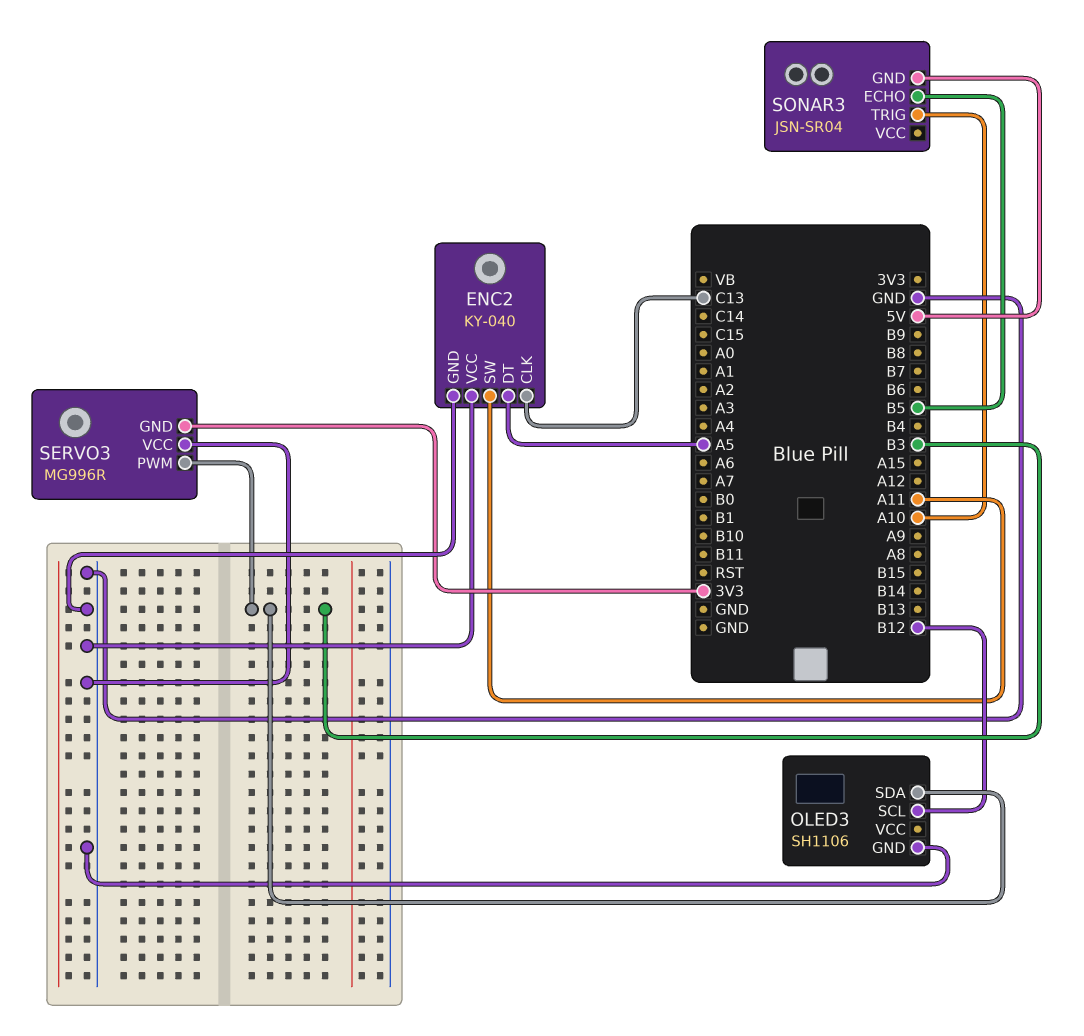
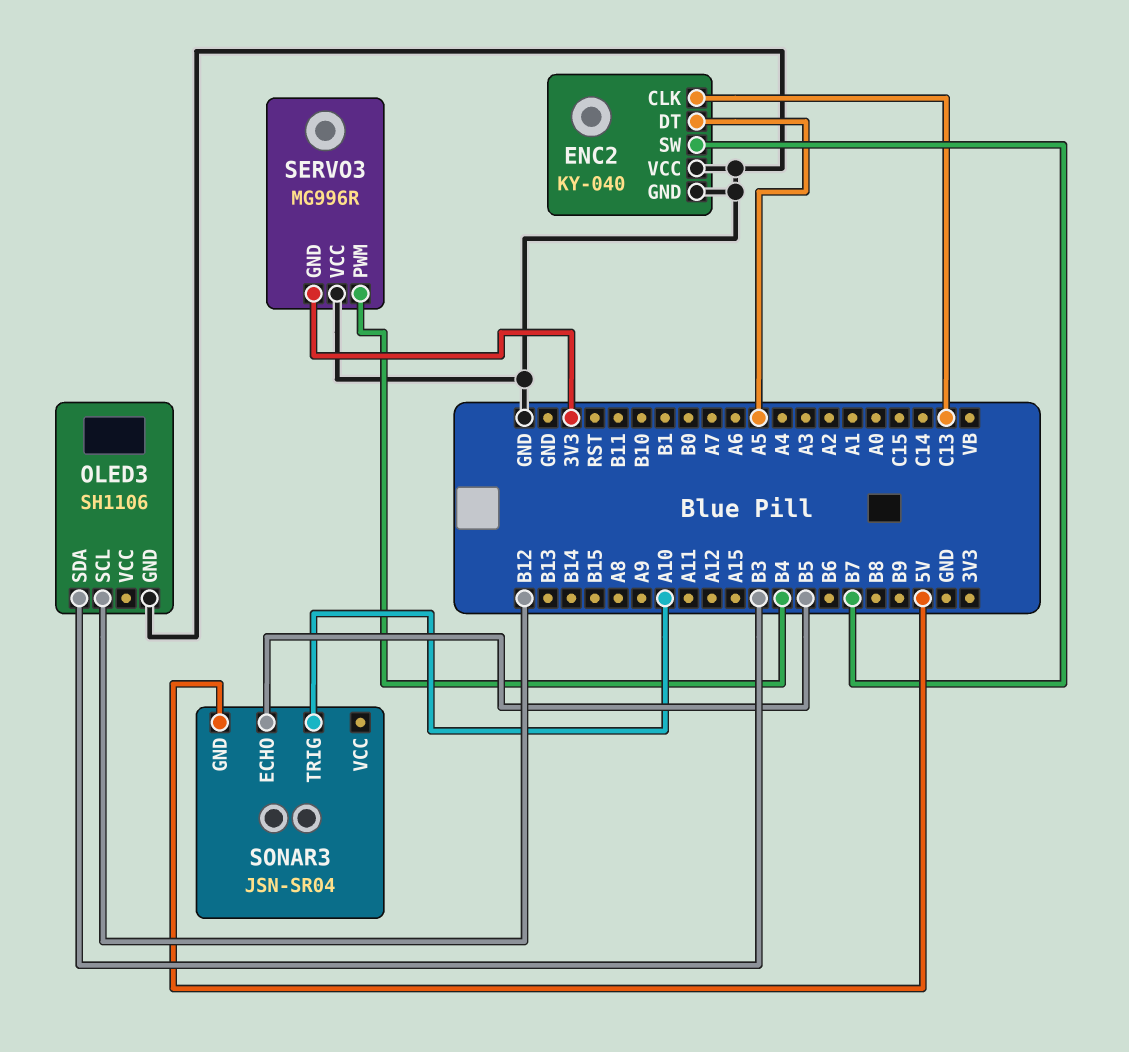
ENC2 pin SW: A11 -> B7
SERVO3 pin PWM: B3 -> B4

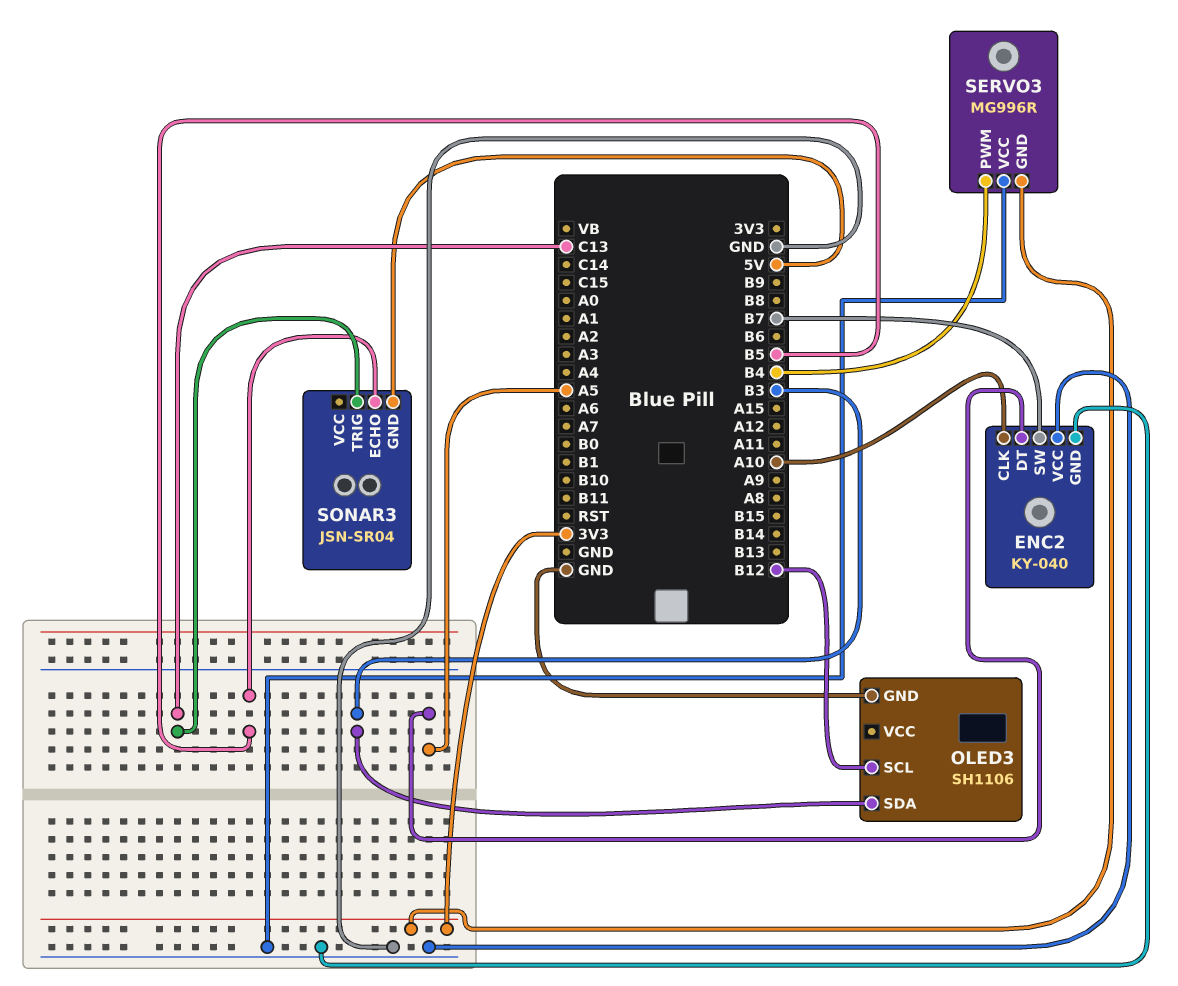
ENC2 pin CLK: C13 -> A10
SONAR3 pin TRIG: A10 -> C13

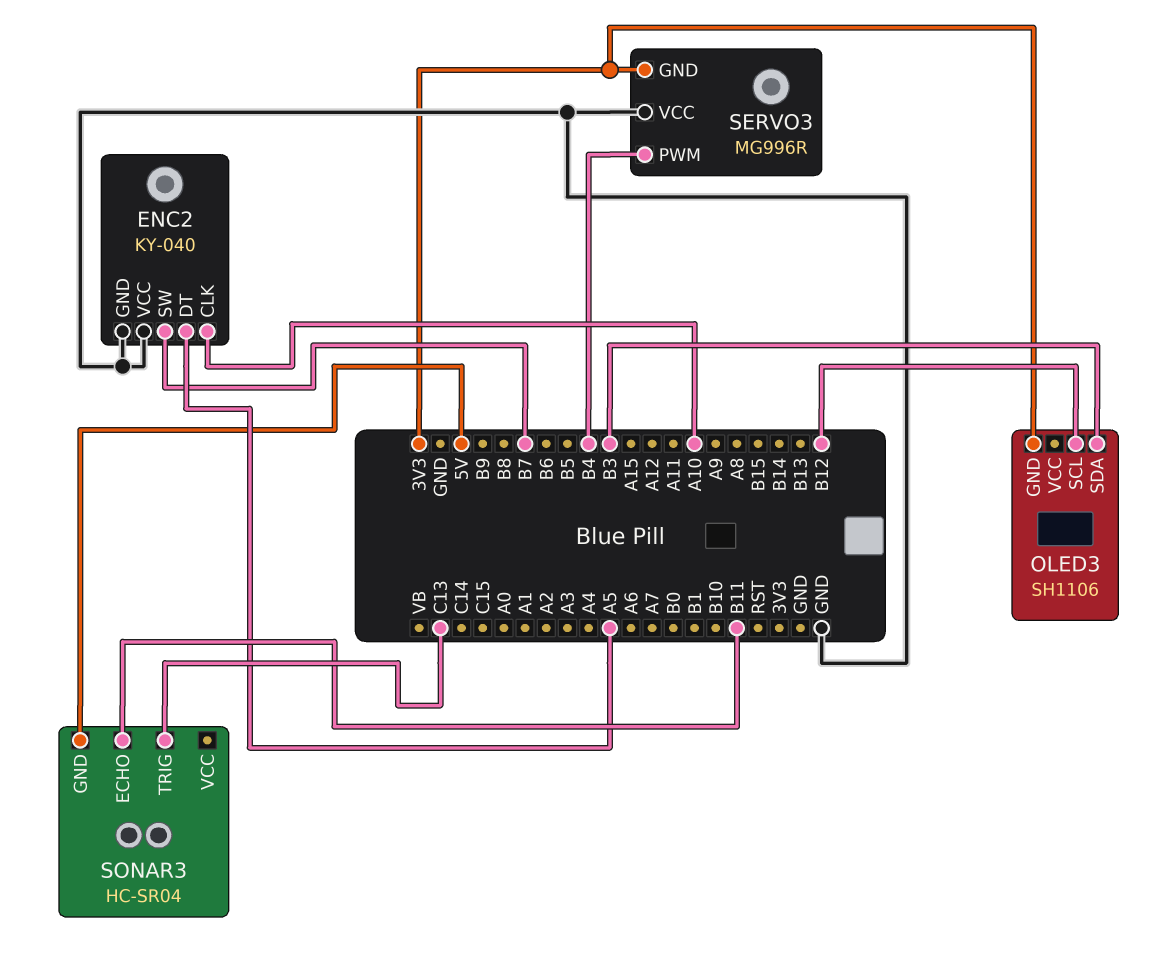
OLED3 pin GND: GND -> 3V3
SONAR3: JSN-SR04 -> HC-SR04
SONAR3 pin ECHO: B5 -> B11

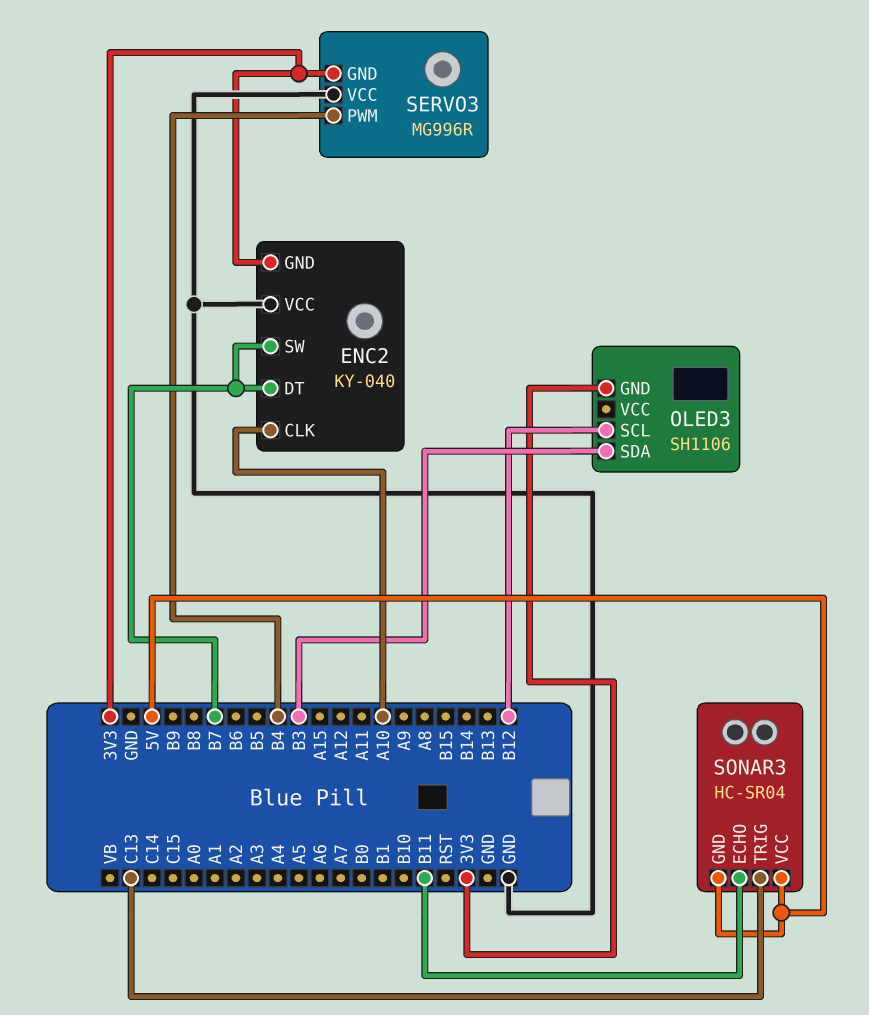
ENC2 pin DT: A5 -> B7
ENC2 pin GND: GND -> 3V3
SONAR3 pin VCC: none -> 5V

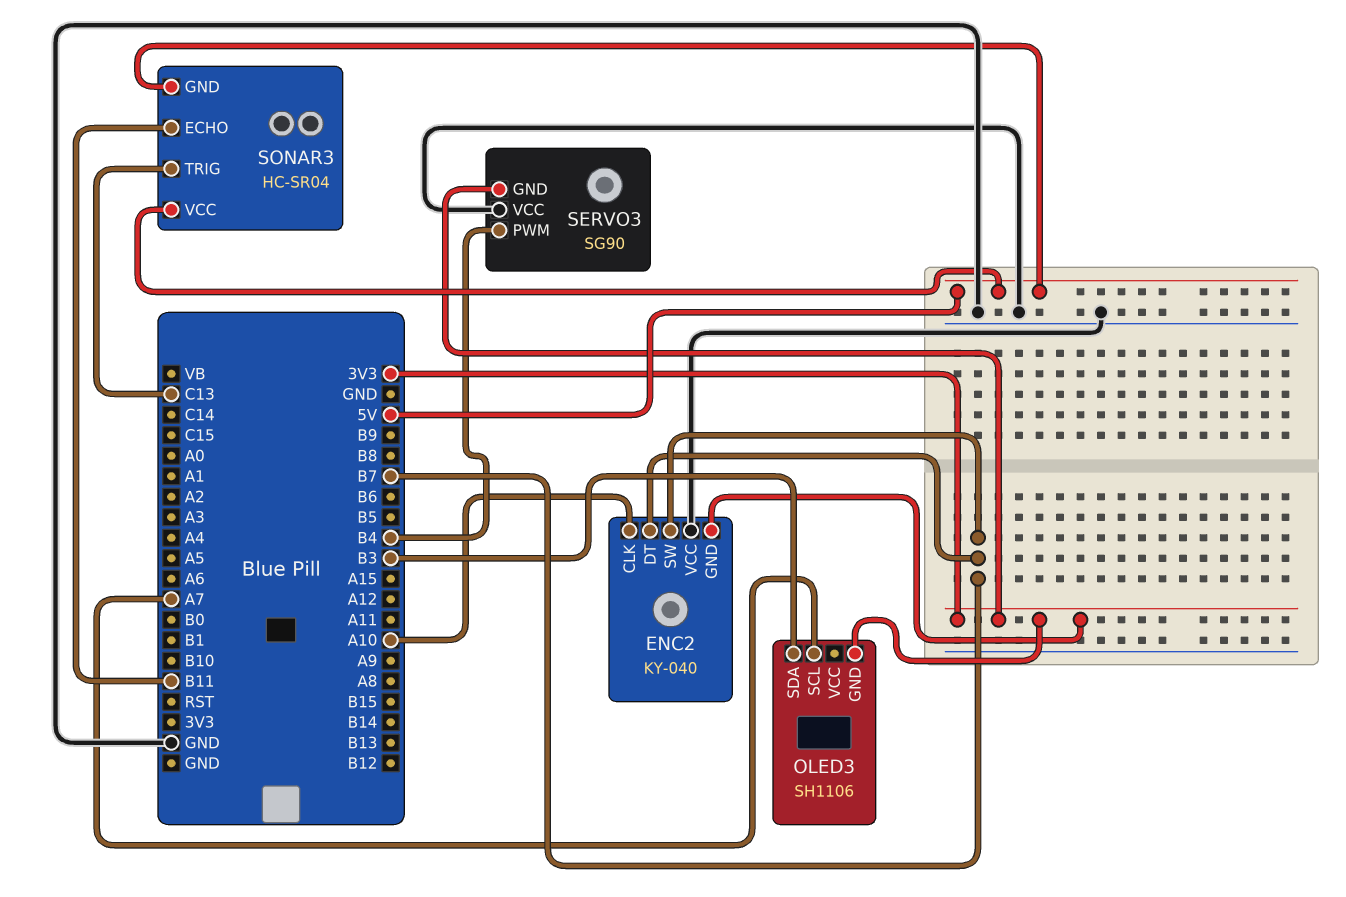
OLED3 pin SCL: B12 -> A7
SERVO3: MG996R -> SG90

